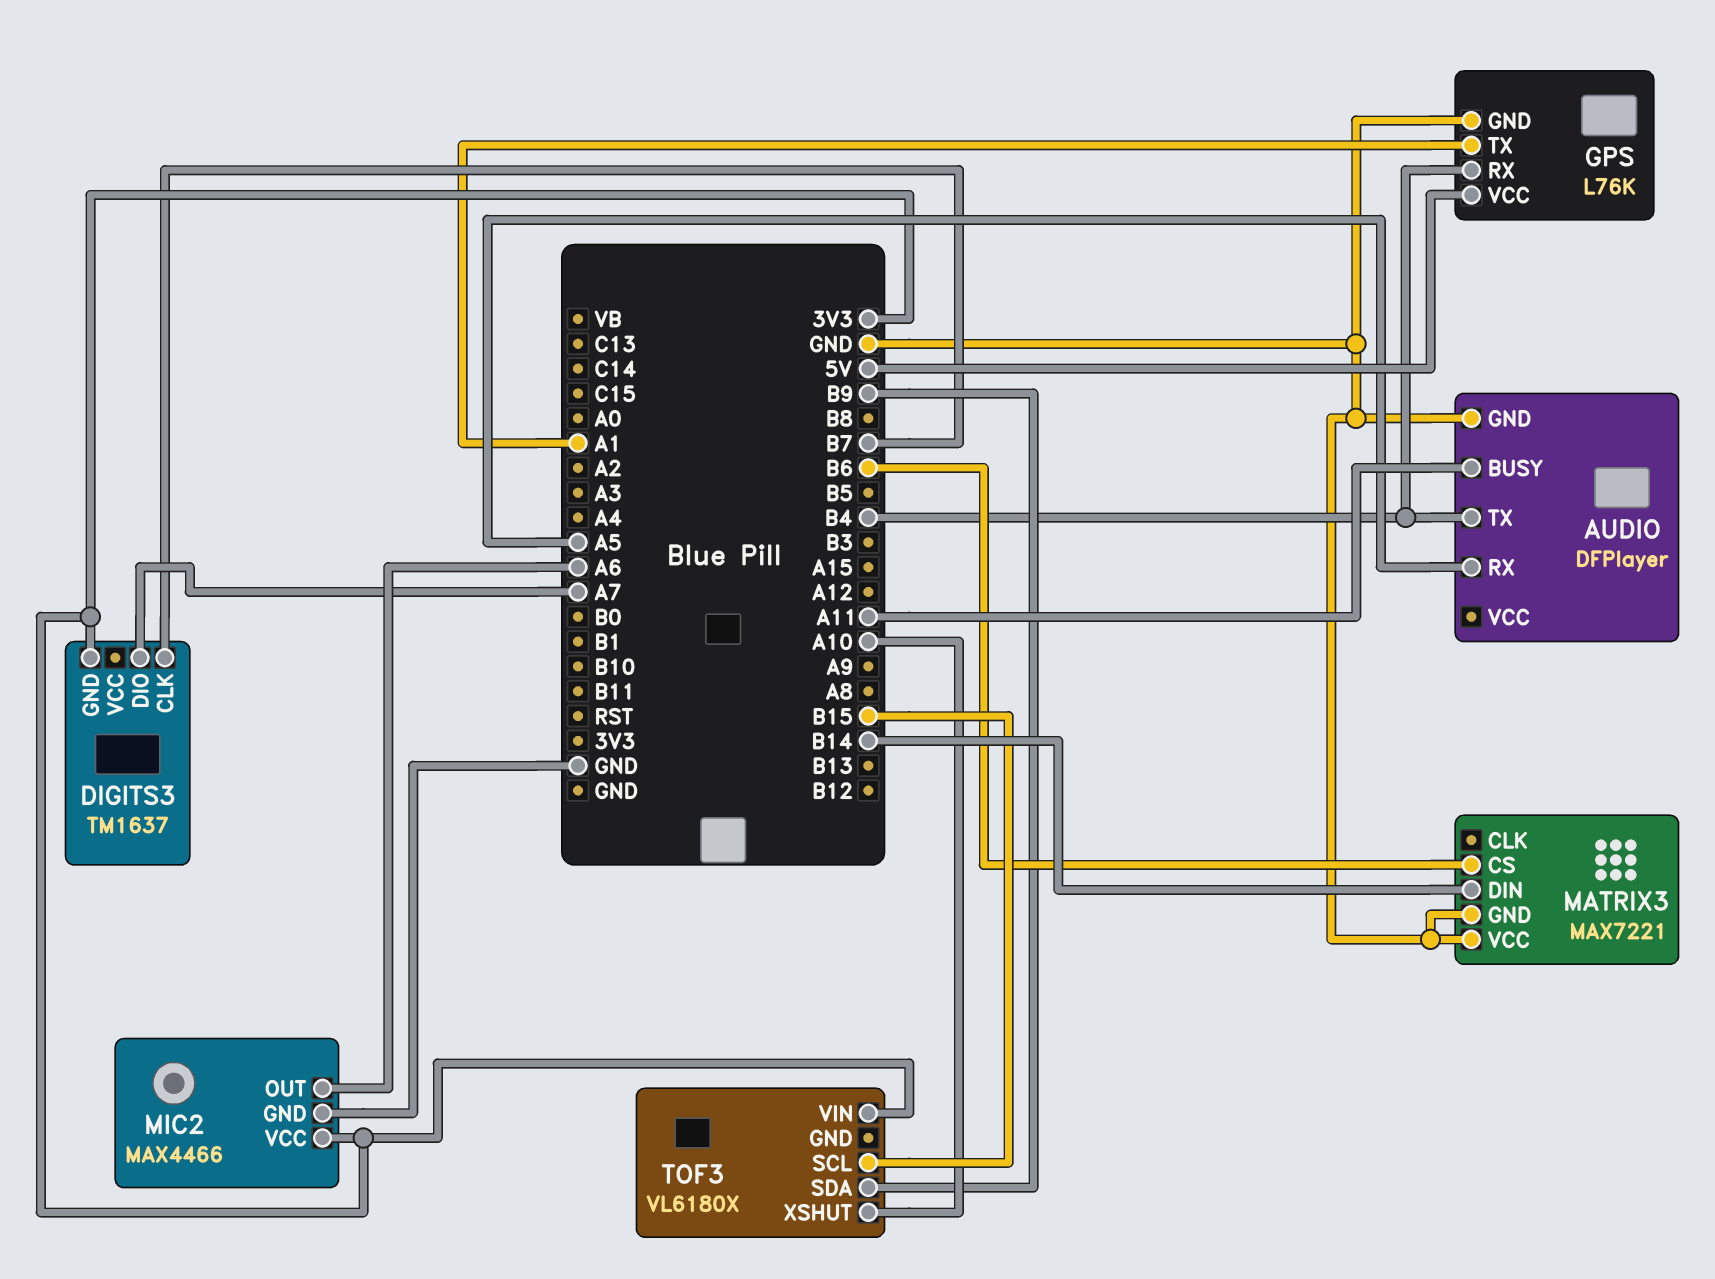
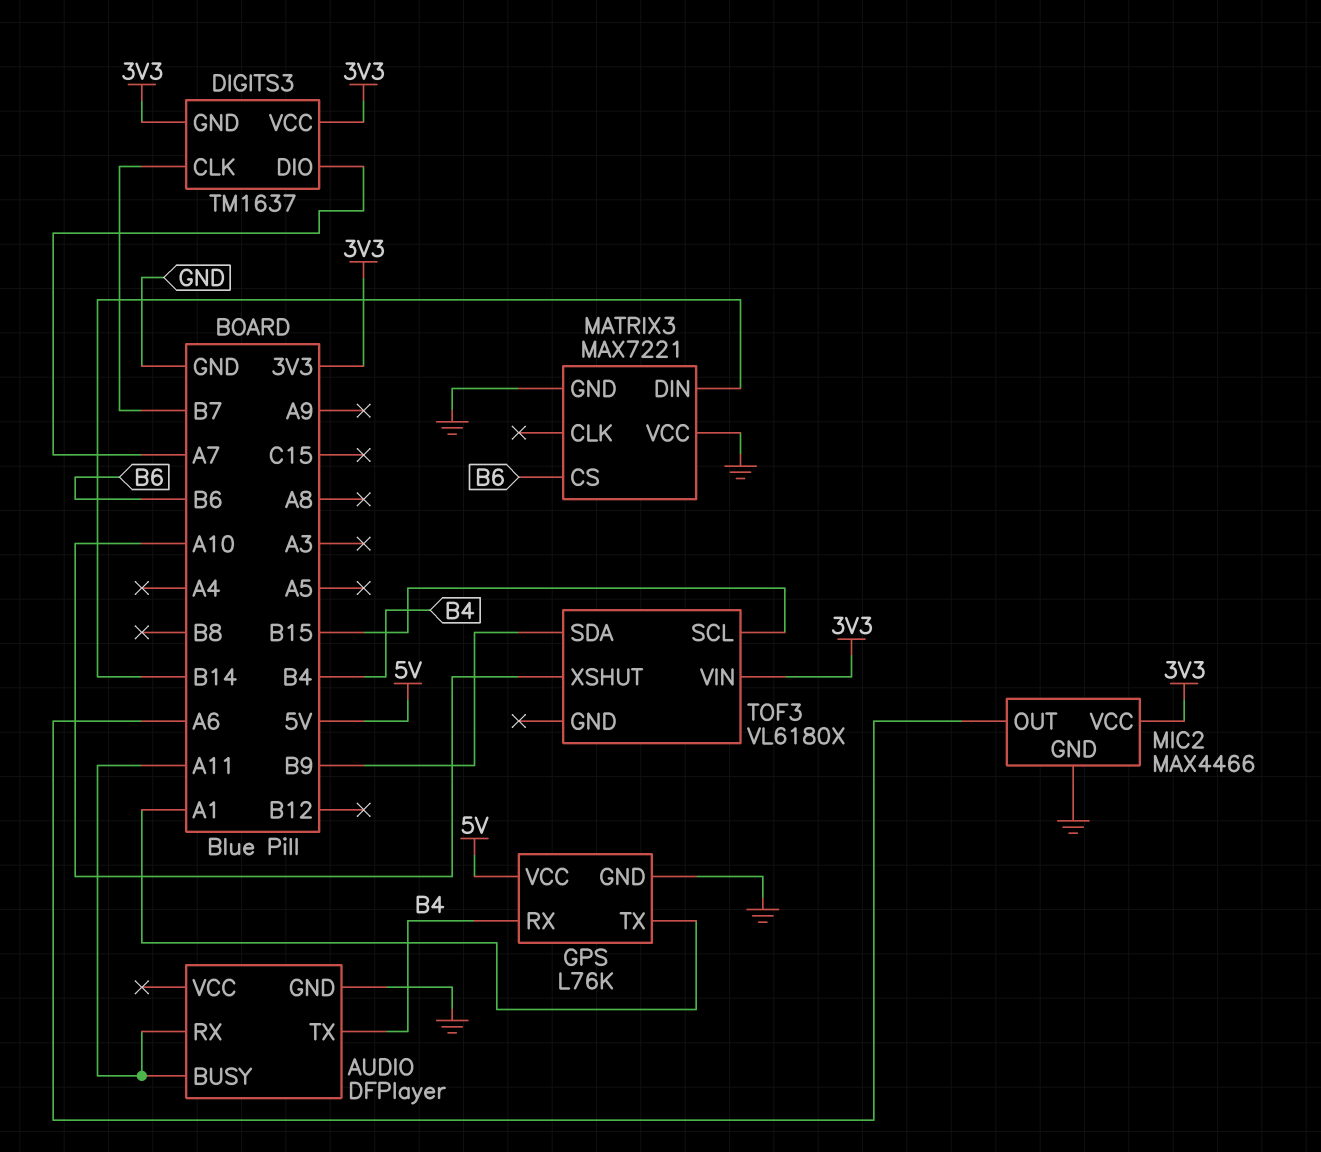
AUDIO pin RX: A5 -> A11
DIGITS3 pin VCC: none -> 3V3

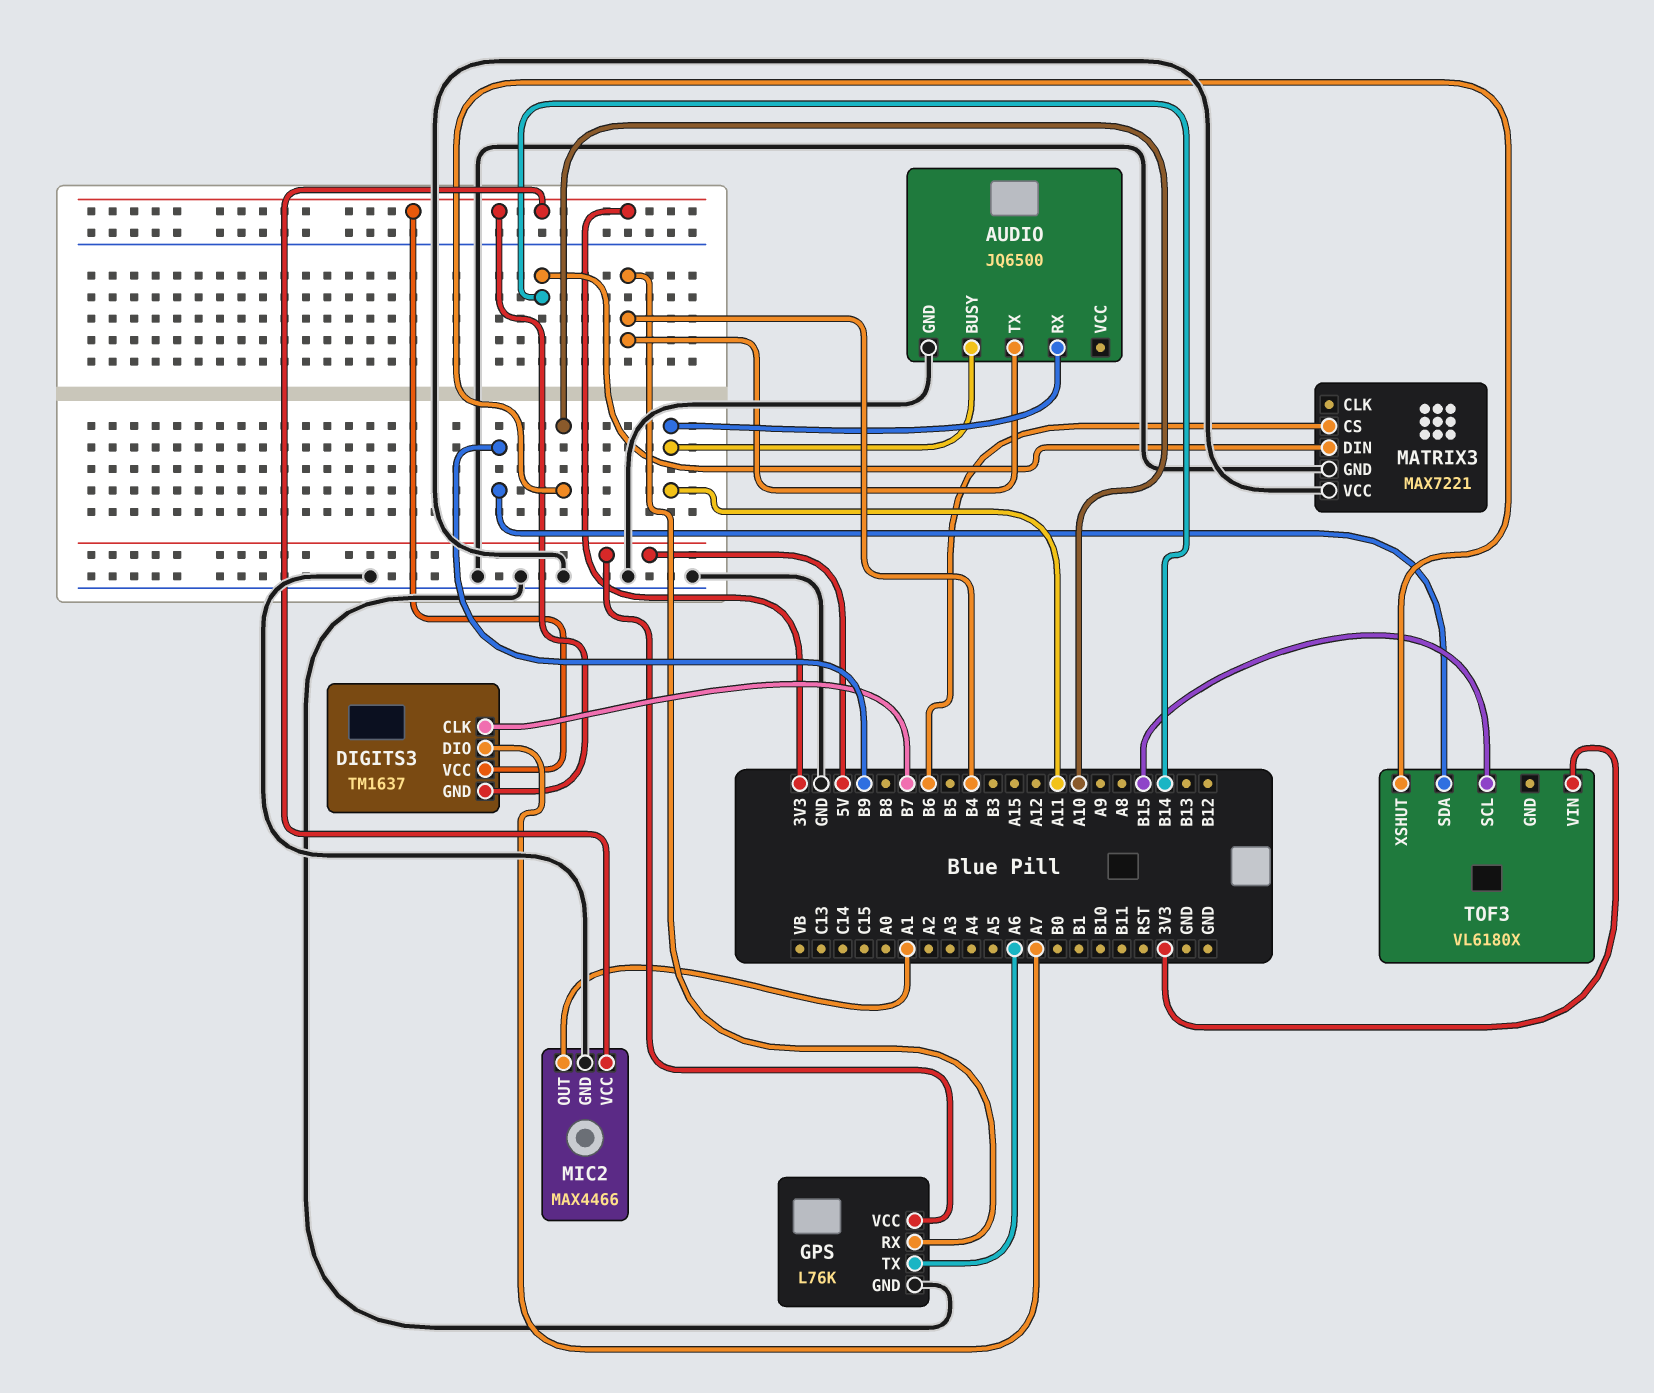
AUDIO: DFPlayer -> JQ6500
GPS pin TX: A1 -> A6
MIC2 pin OUT: A6 -> A1

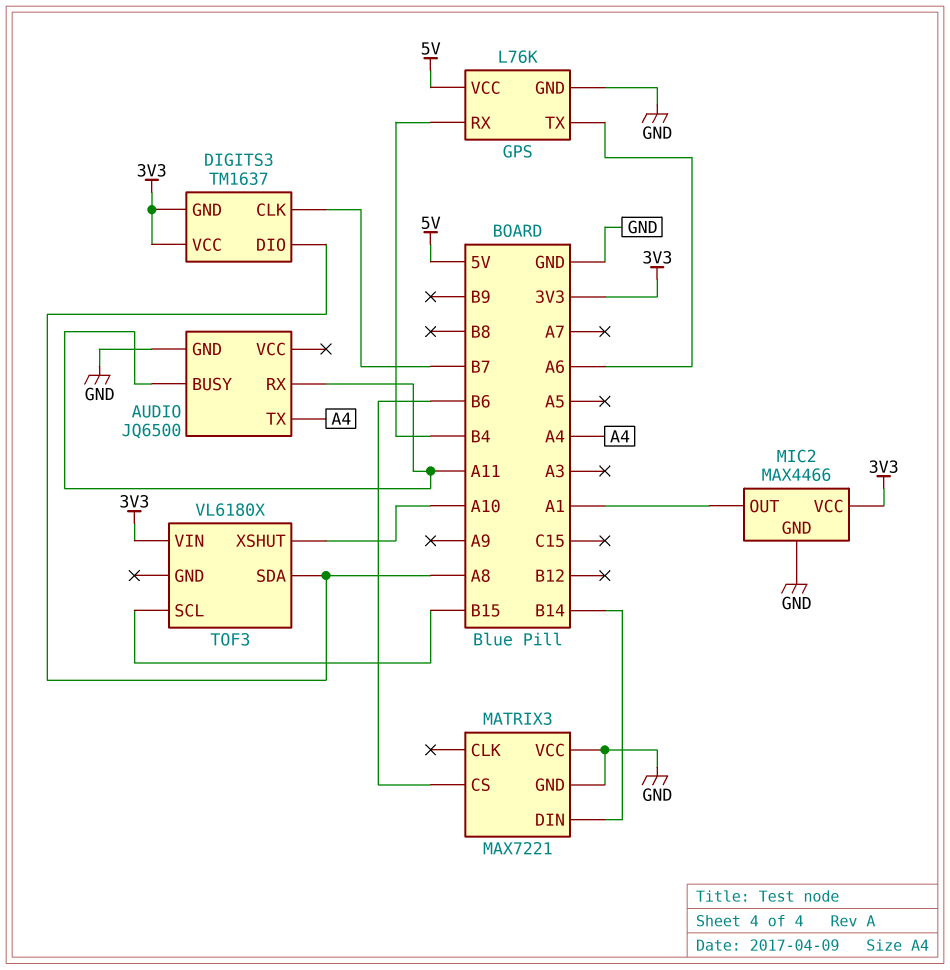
AUDIO pin TX: B4 -> A4
DIGITS3 pin DIO: A7 -> A8
TOF3 pin SDA: B9 -> A8

